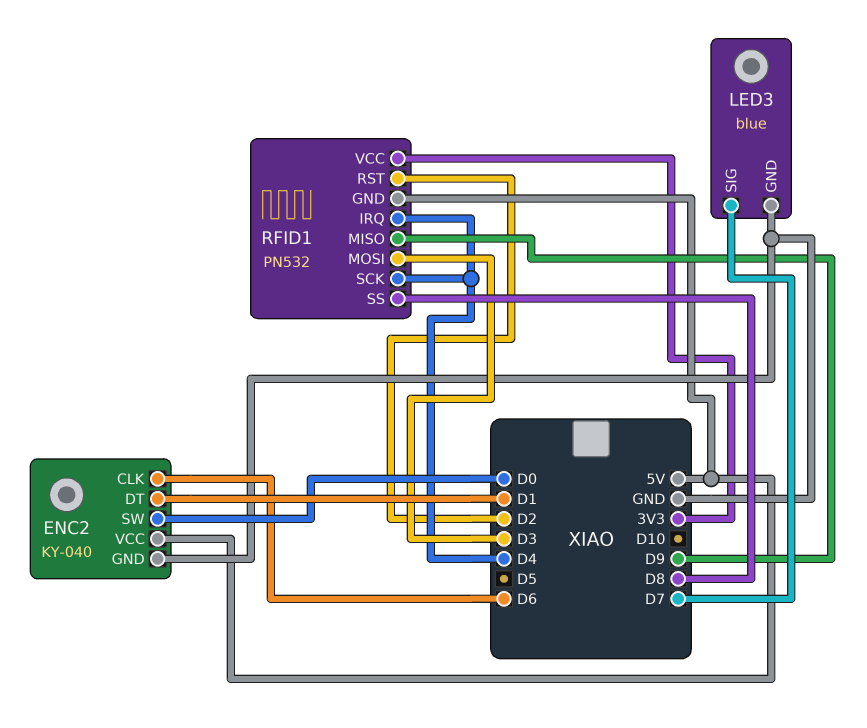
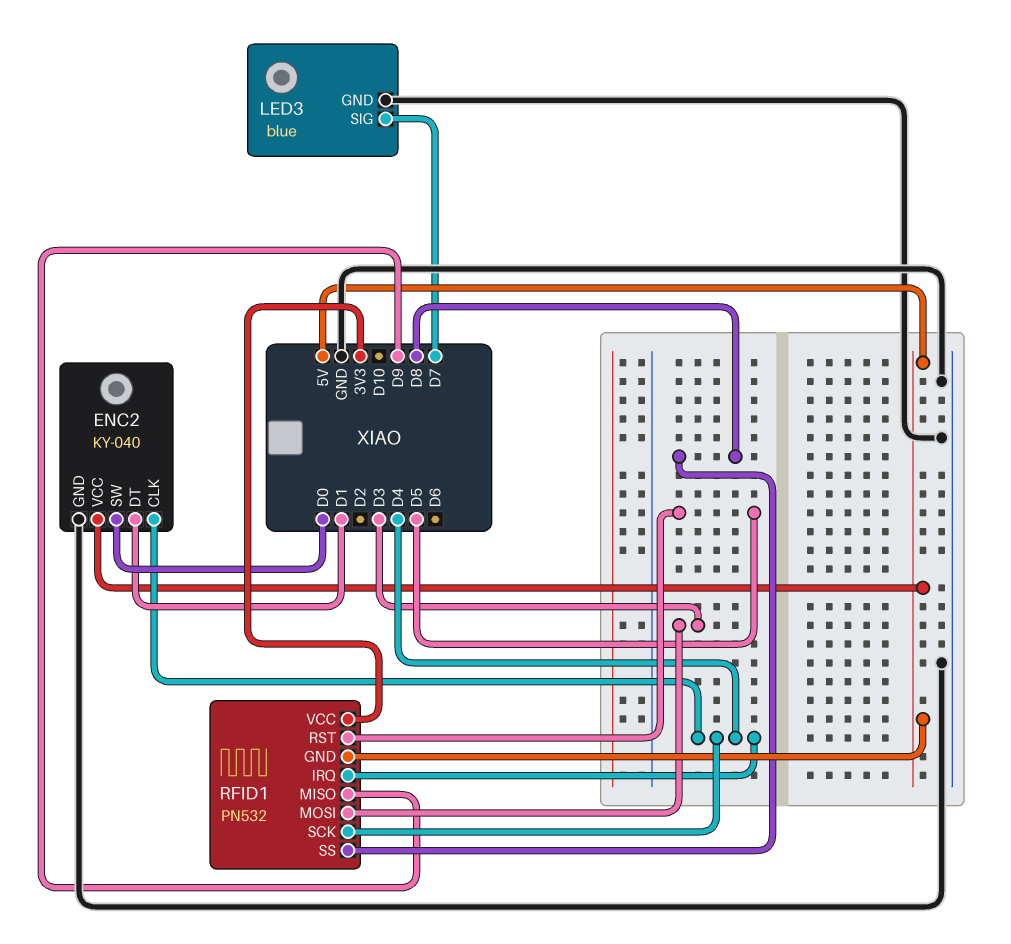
ENC2 pin CLK: D6 -> D4
RFID1 pin RST: D2 -> D5

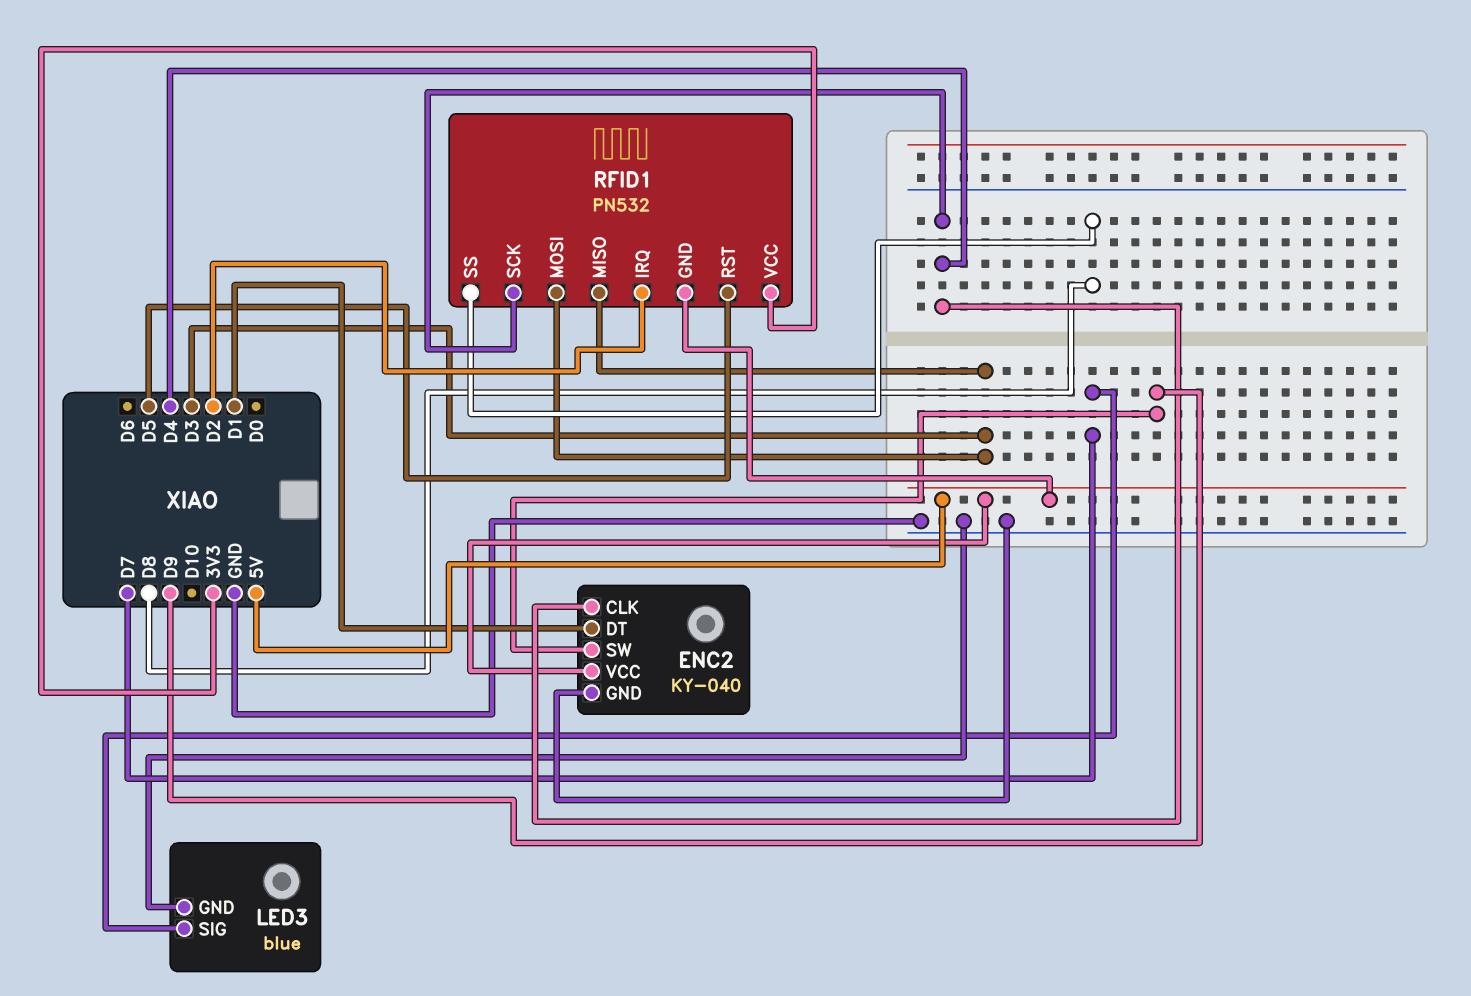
ENC2 pin SW: D0 -> D9
RFID1 pin IRQ: D4 -> D2
RFID1 pin MISO: D9 -> D3

